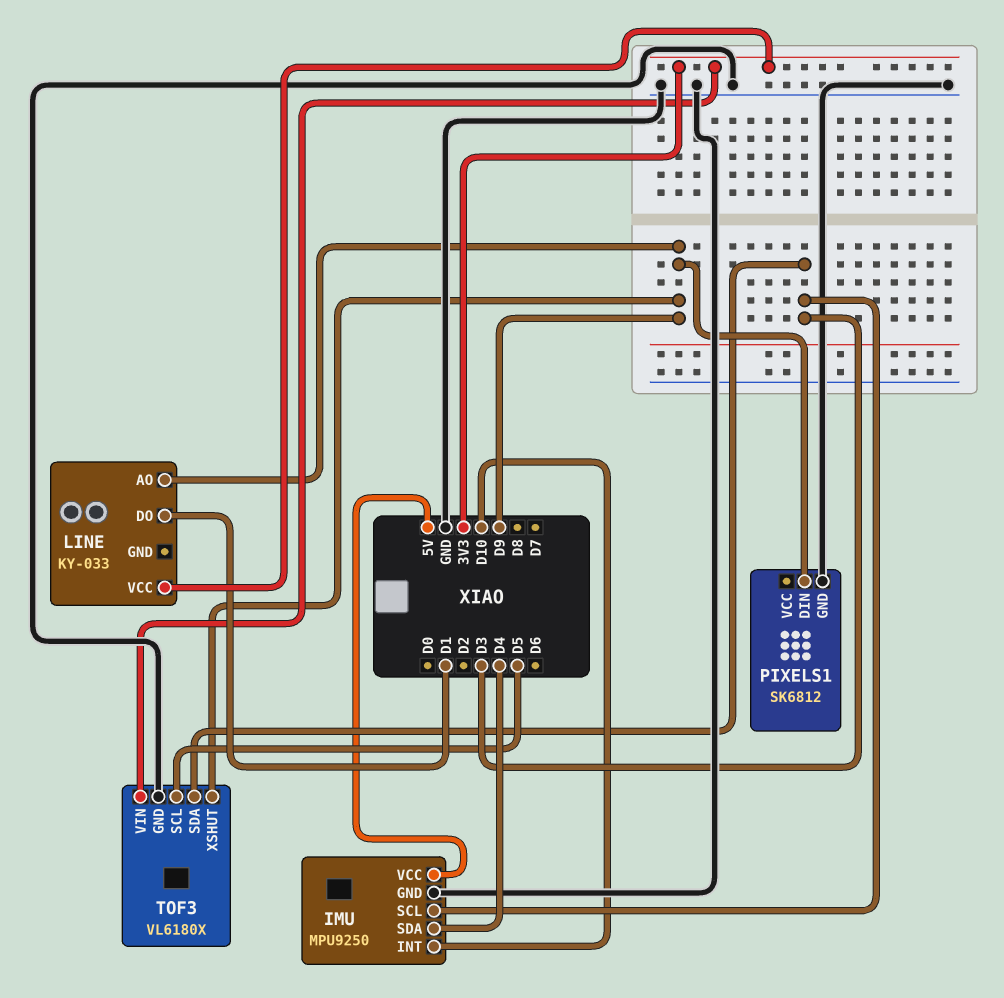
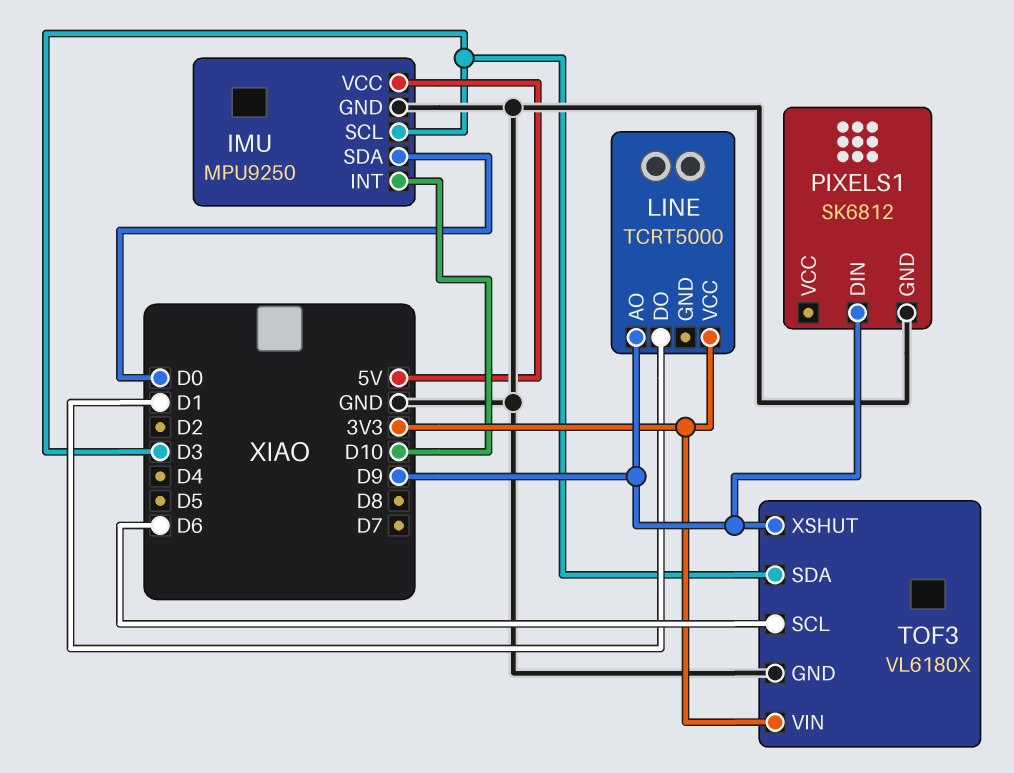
IMU pin SDA: D4 -> D0
LINE: KY-033 -> TCRT5000
TOF3 pin SCL: D5 -> D6

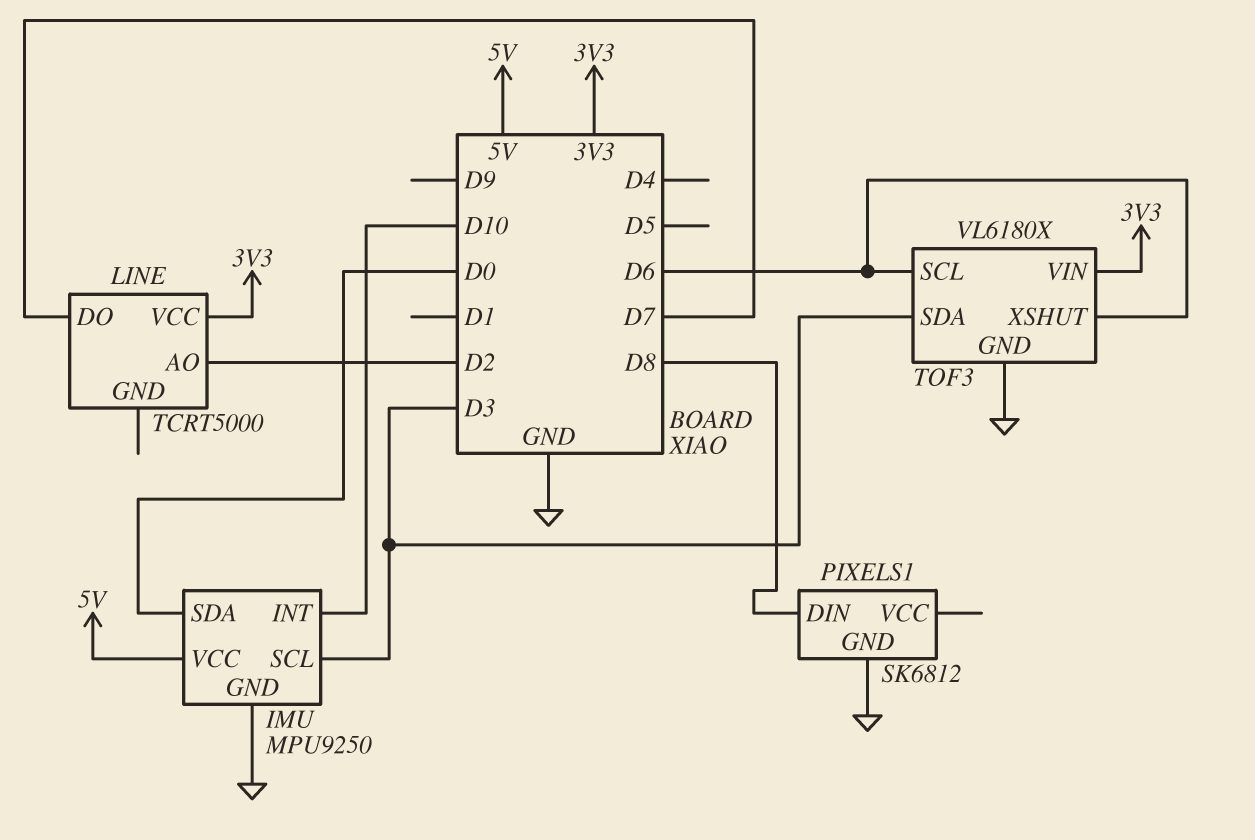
LINE pin AO: D9 -> D2
LINE pin DO: D1 -> D7
PIXELS1 pin DIN: D9 -> D8
TOF3 pin XSHUT: D9 -> D6

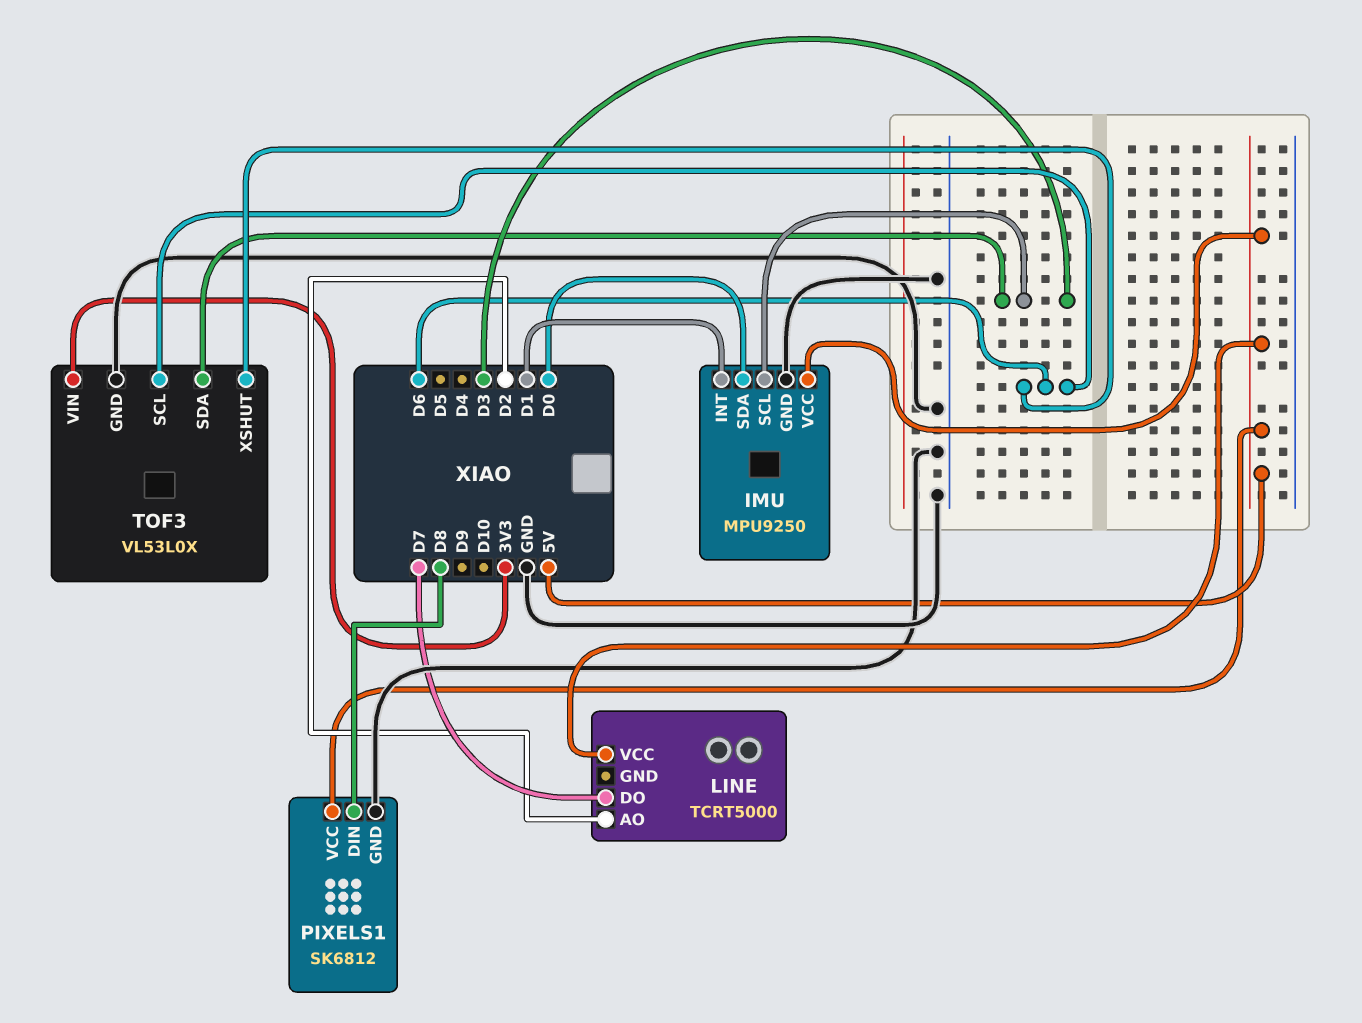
IMU pin INT: D10 -> D1
LINE pin VCC: 3V3 -> 5V
PIXELS1 pin VCC: none -> 5V
TOF3: VL6180X -> VL53L0X

